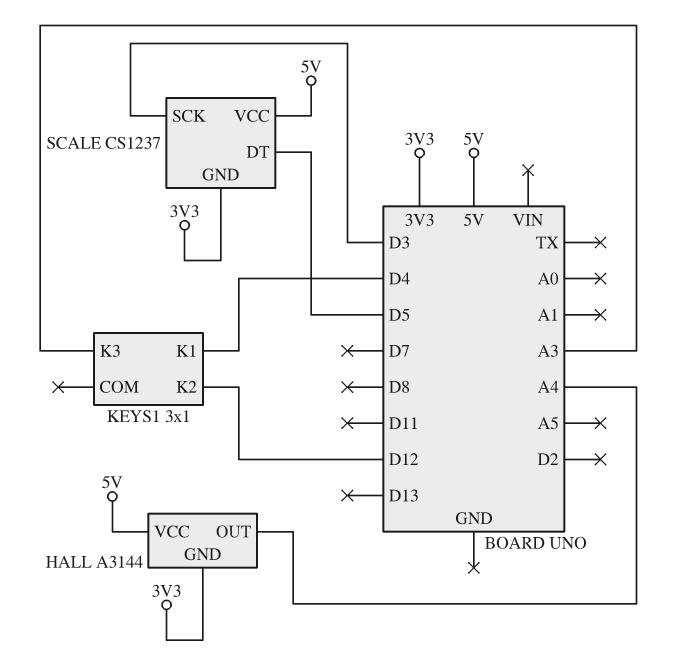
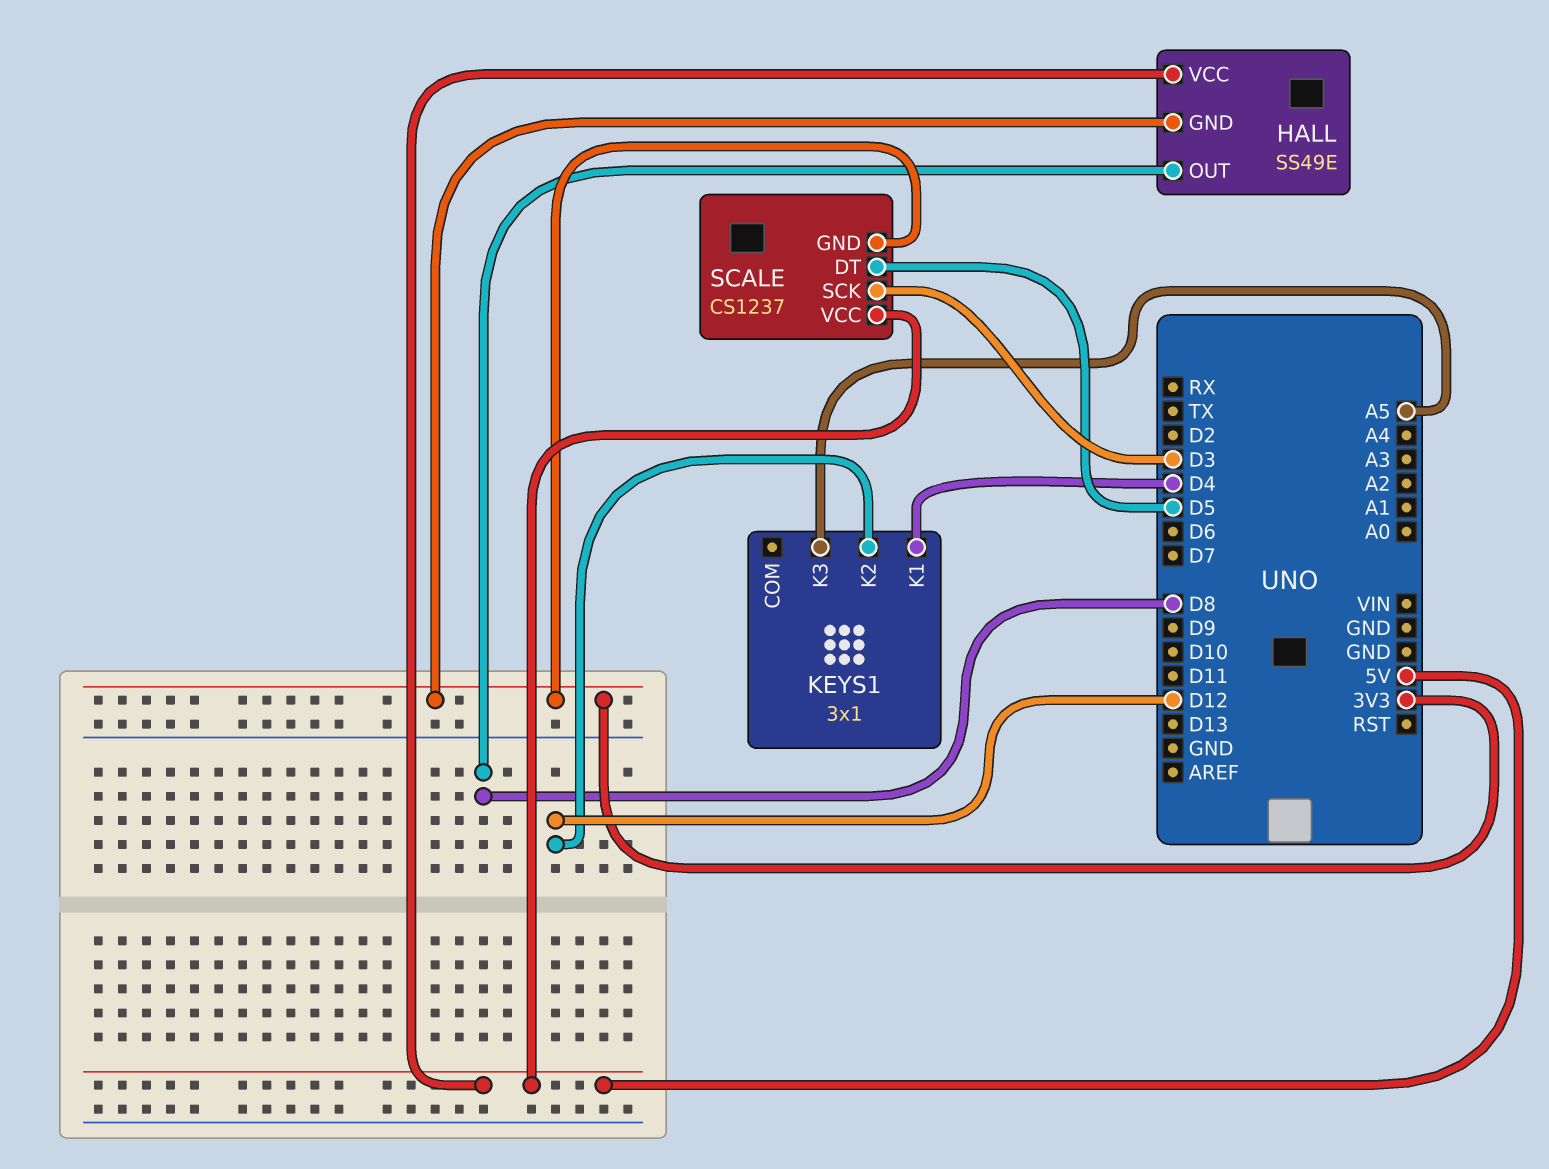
HALL: A3144 -> SS49E
HALL pin OUT: A4 -> D8
KEYS1 pin K3: A3 -> A5

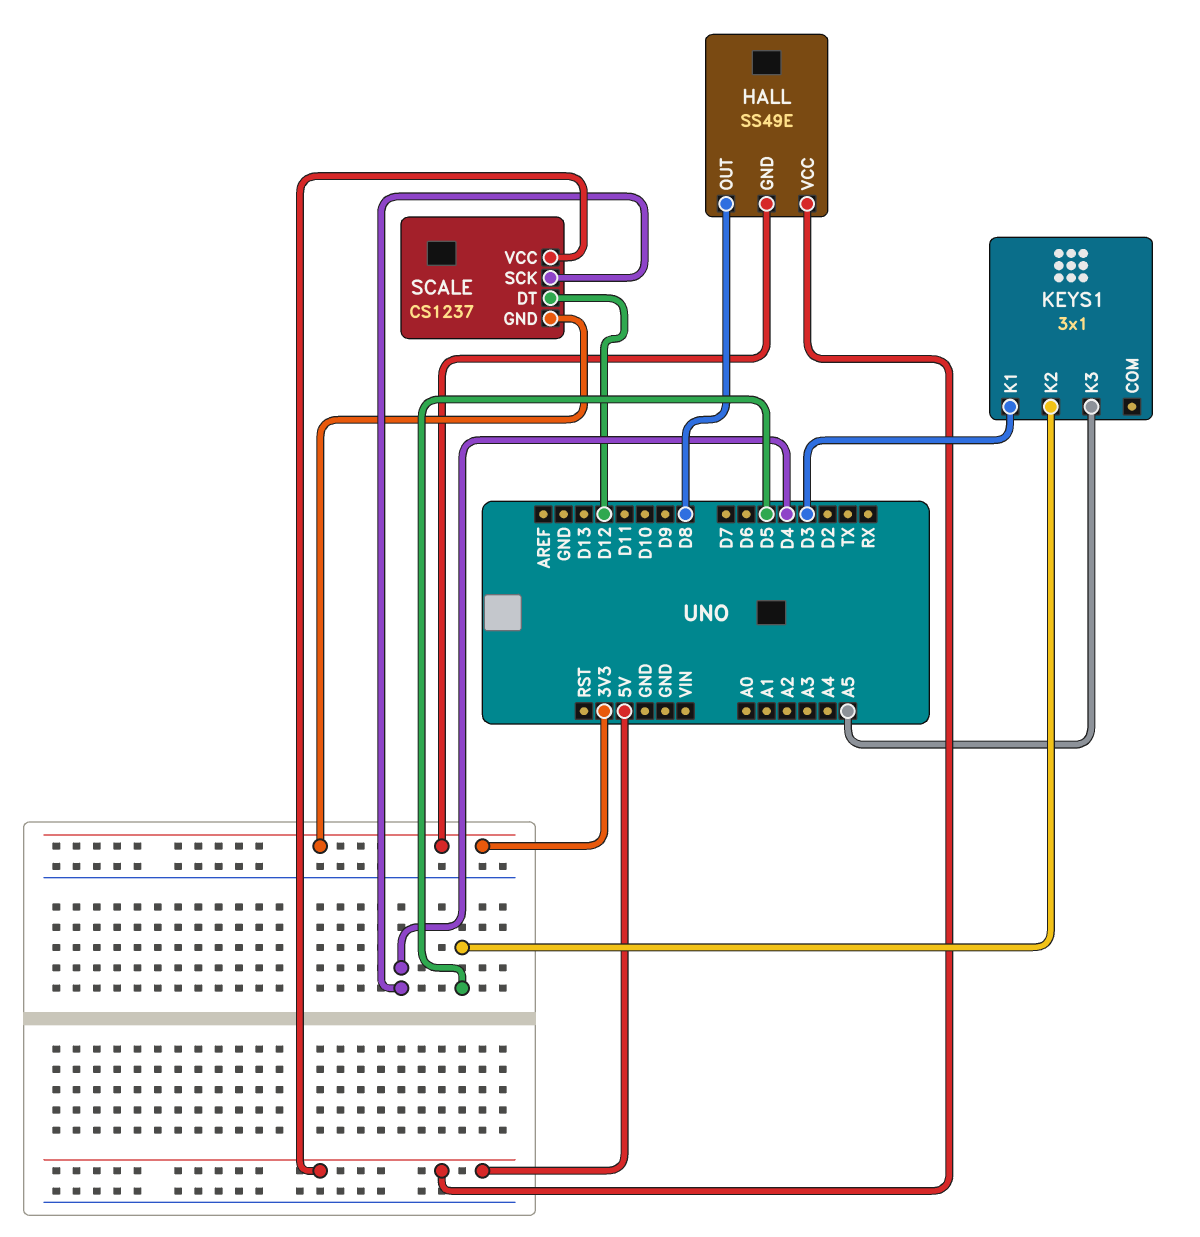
KEYS1 pin K1: D4 -> D3
KEYS1 pin K2: D12 -> D5
SCALE pin DT: D5 -> D12
SCALE pin SCK: D3 -> D4

